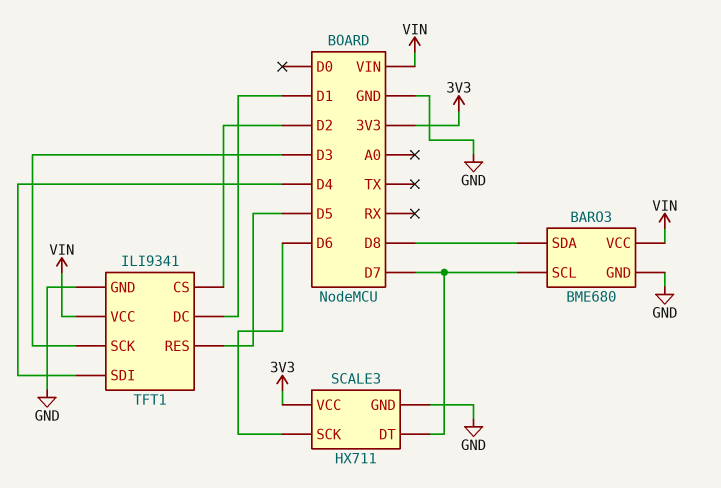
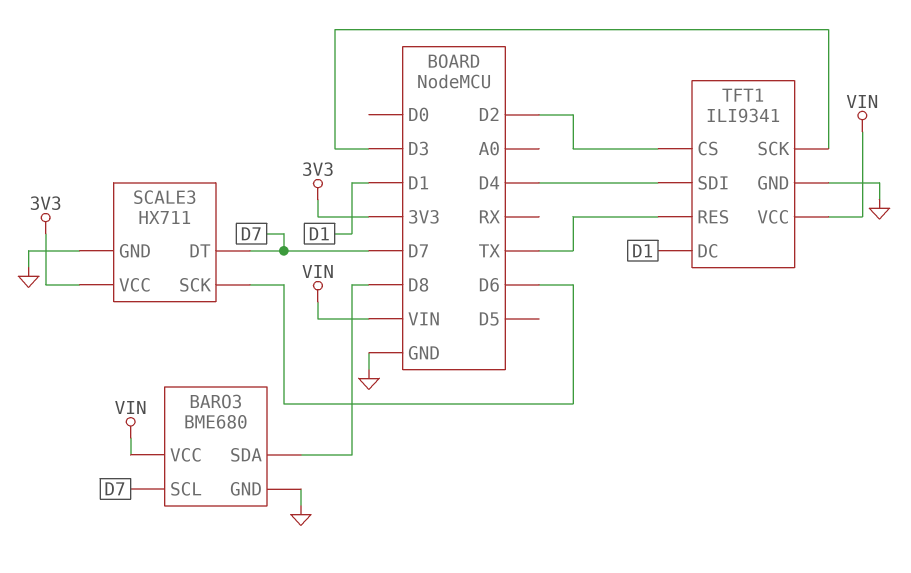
TFT1 pin RES: D5 -> TX

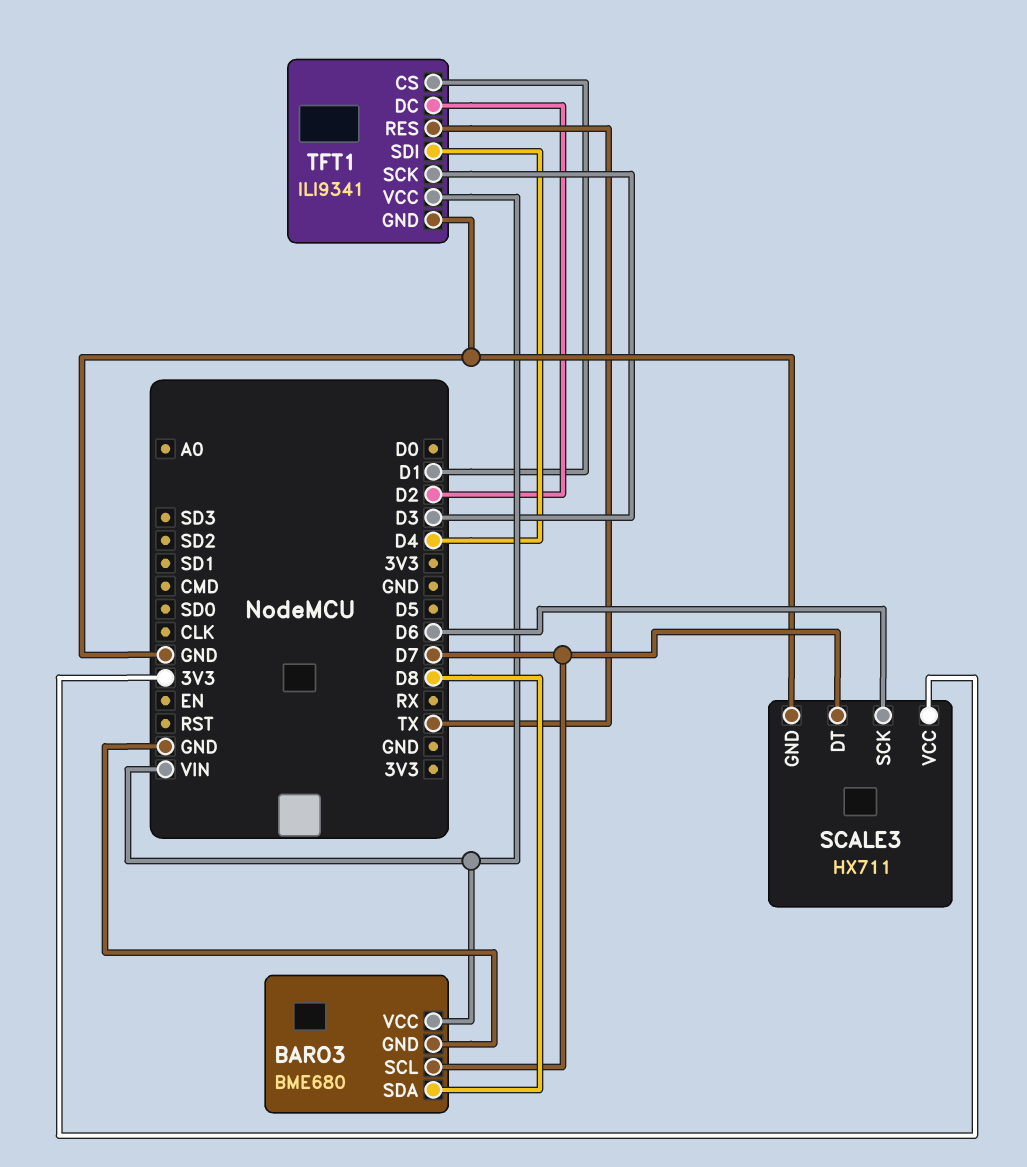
TFT1 pin CS: D2 -> D1
TFT1 pin DC: D1 -> D2

